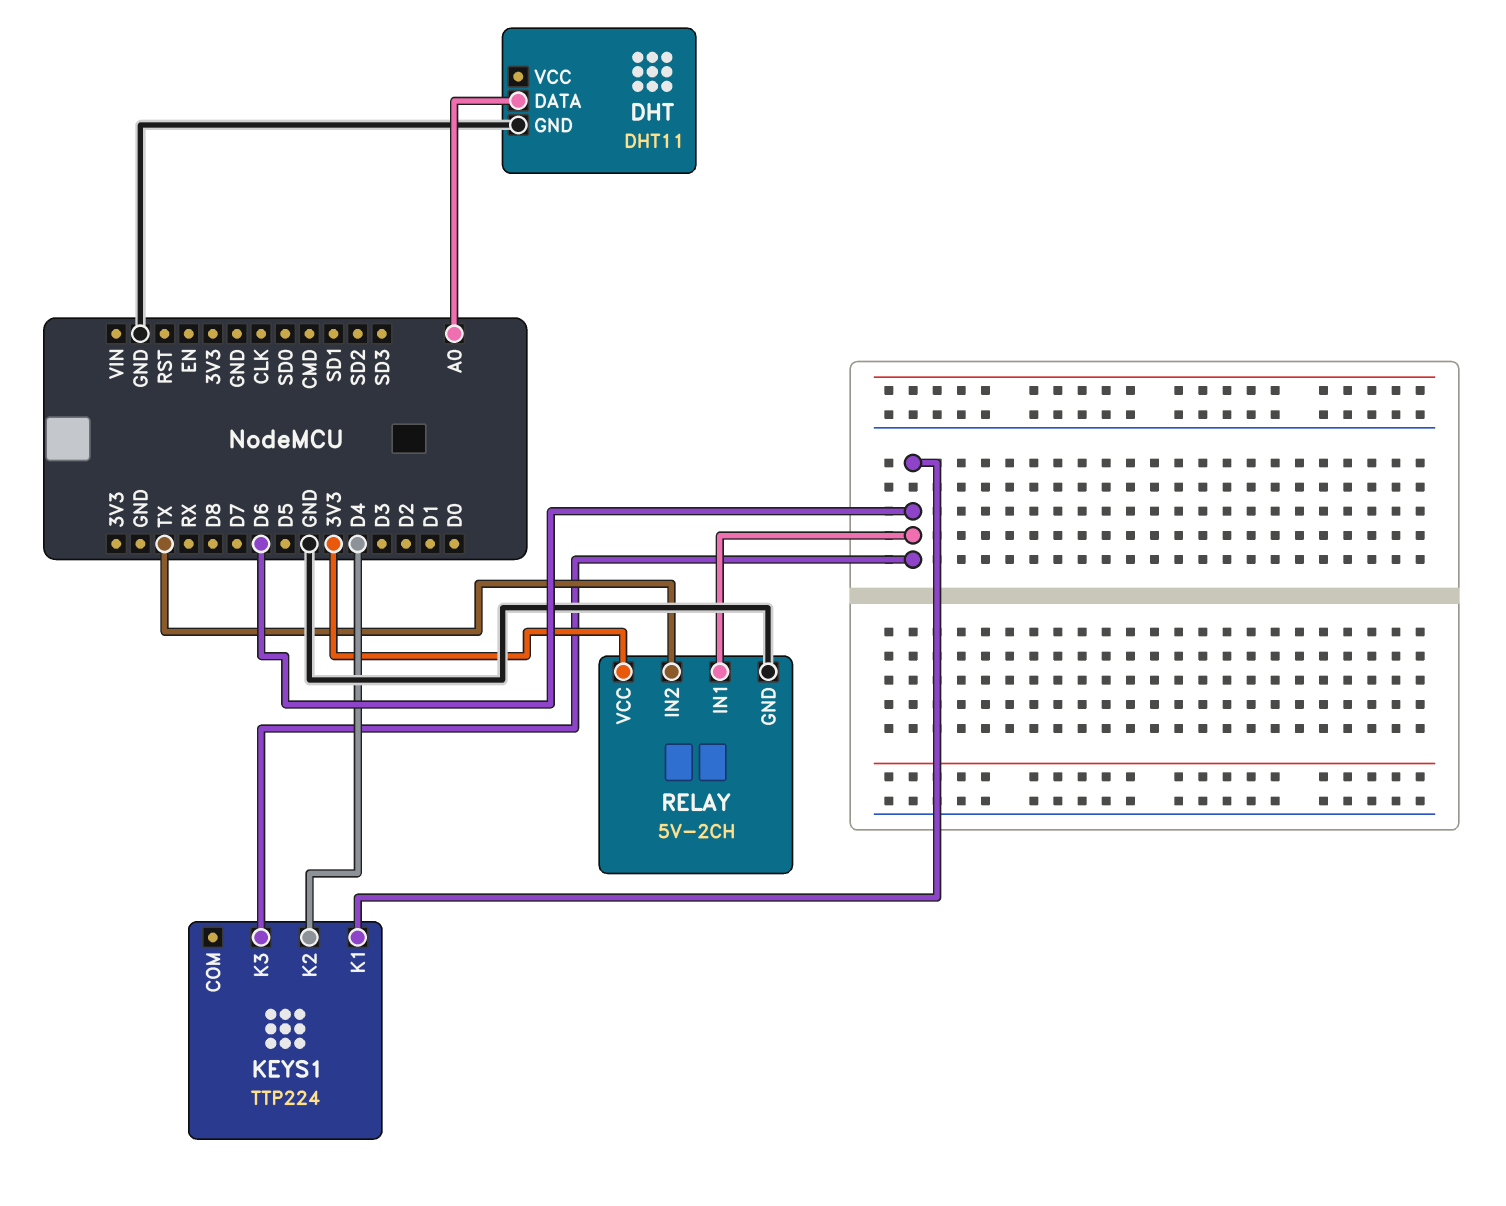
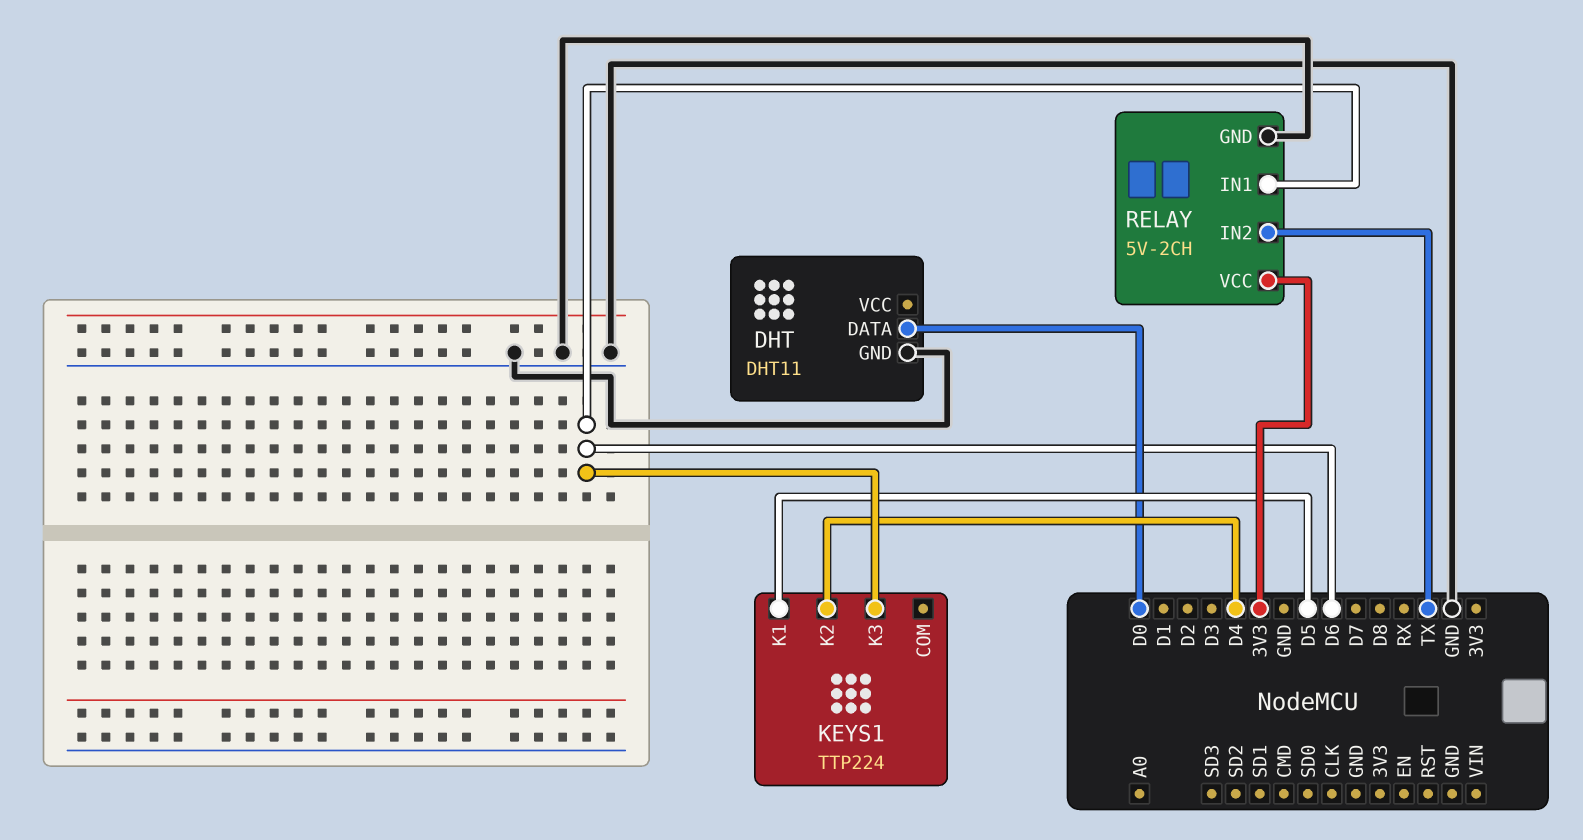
DHT pin DATA: A0 -> D0
KEYS1 pin K1: D6 -> D5

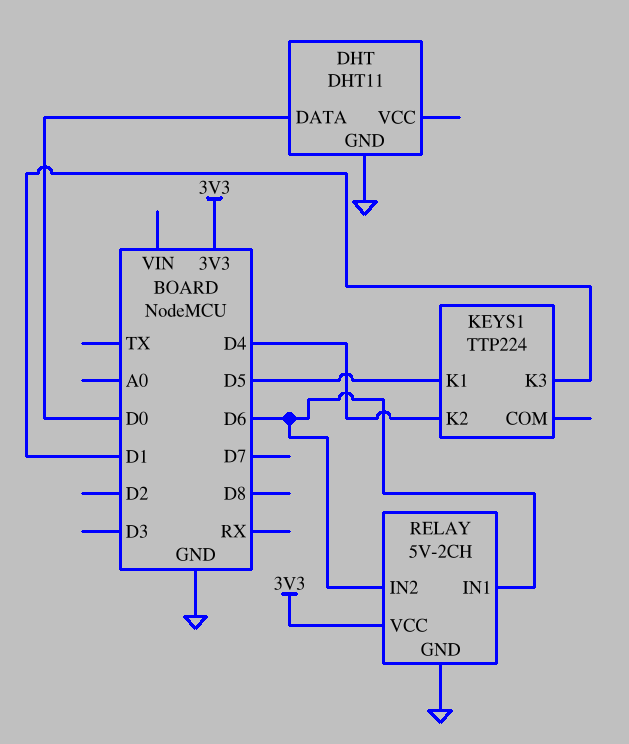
KEYS1 pin K3: D6 -> D1
RELAY pin IN2: TX -> D6

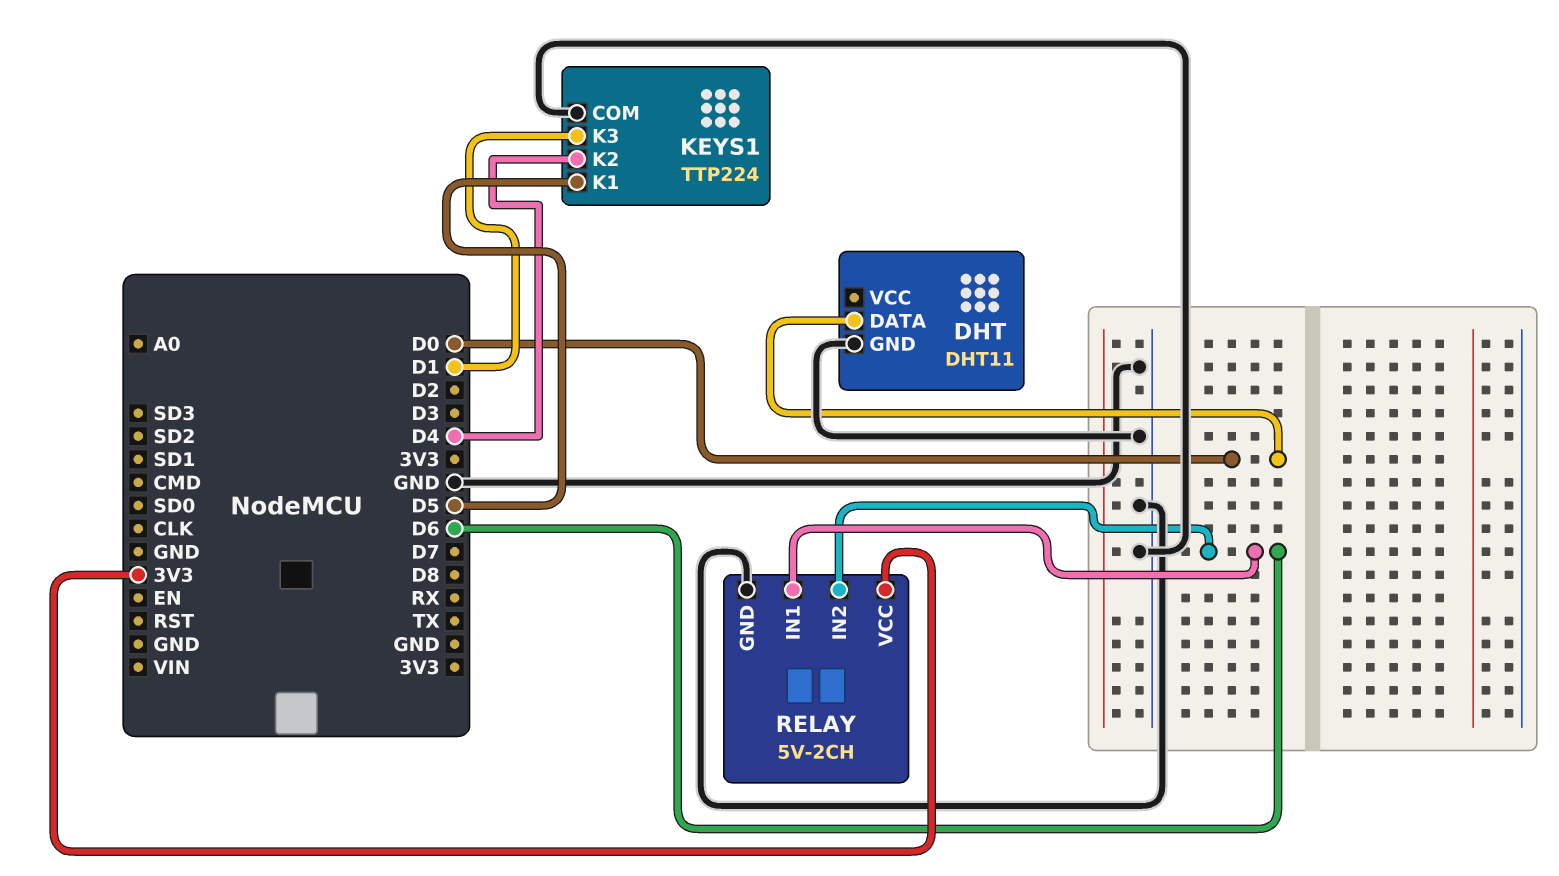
KEYS1 pin COM: none -> GND

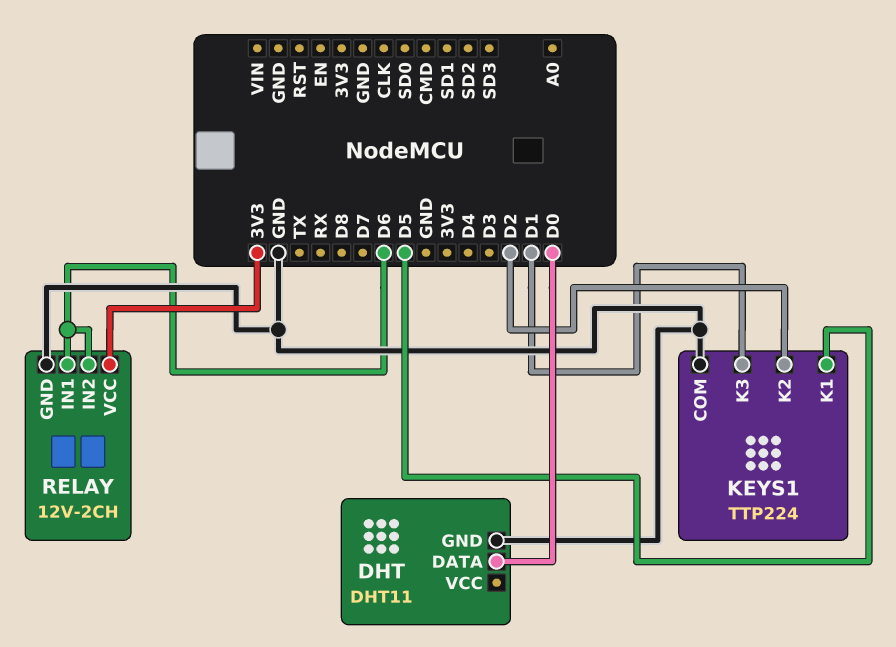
KEYS1 pin K2: D4 -> D2
RELAY: 5V-2CH -> 12V-2CH

